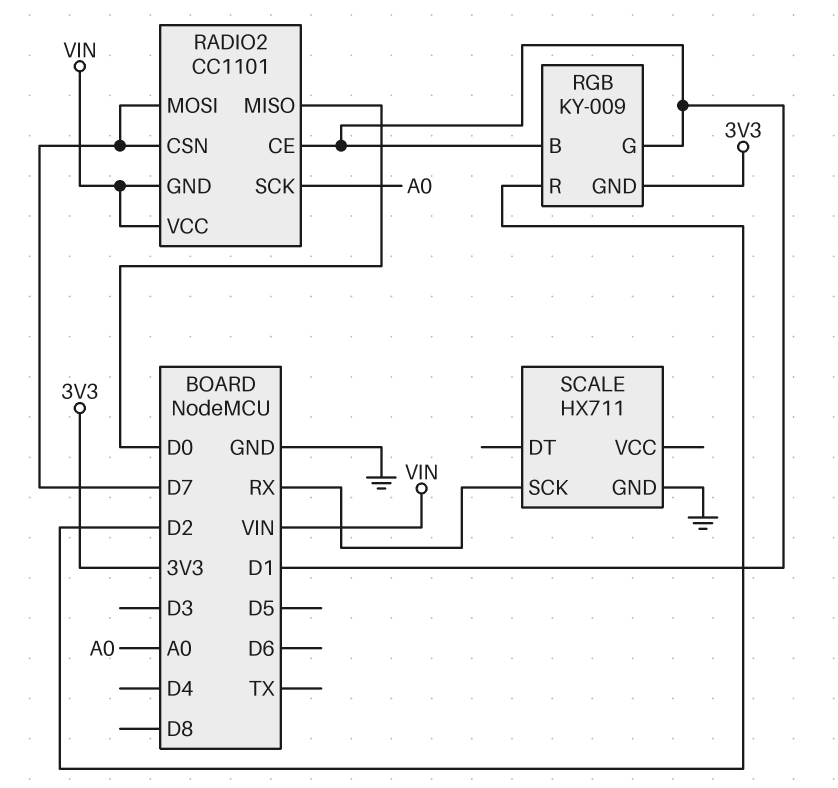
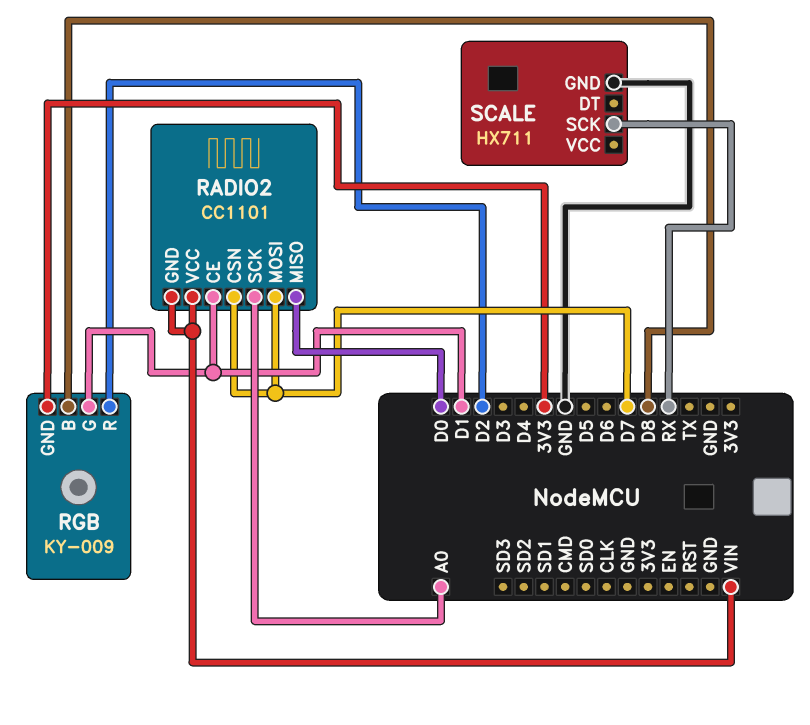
RGB pin B: D1 -> D8

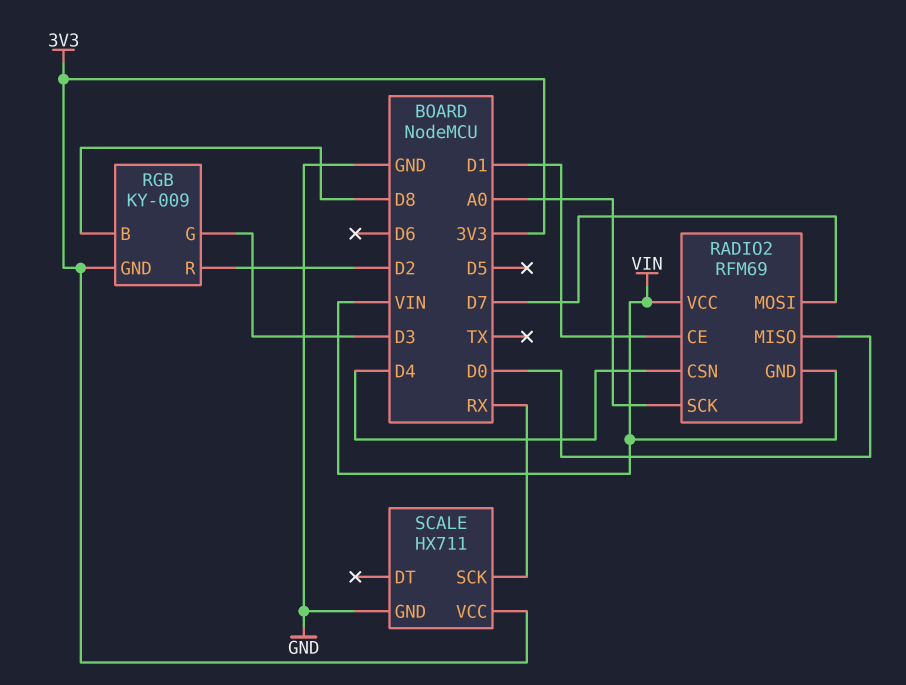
RADIO2: CC1101 -> RFM69
RADIO2 pin CSN: D7 -> D4
RGB pin G: D1 -> D3
SCALE pin VCC: none -> 3V3

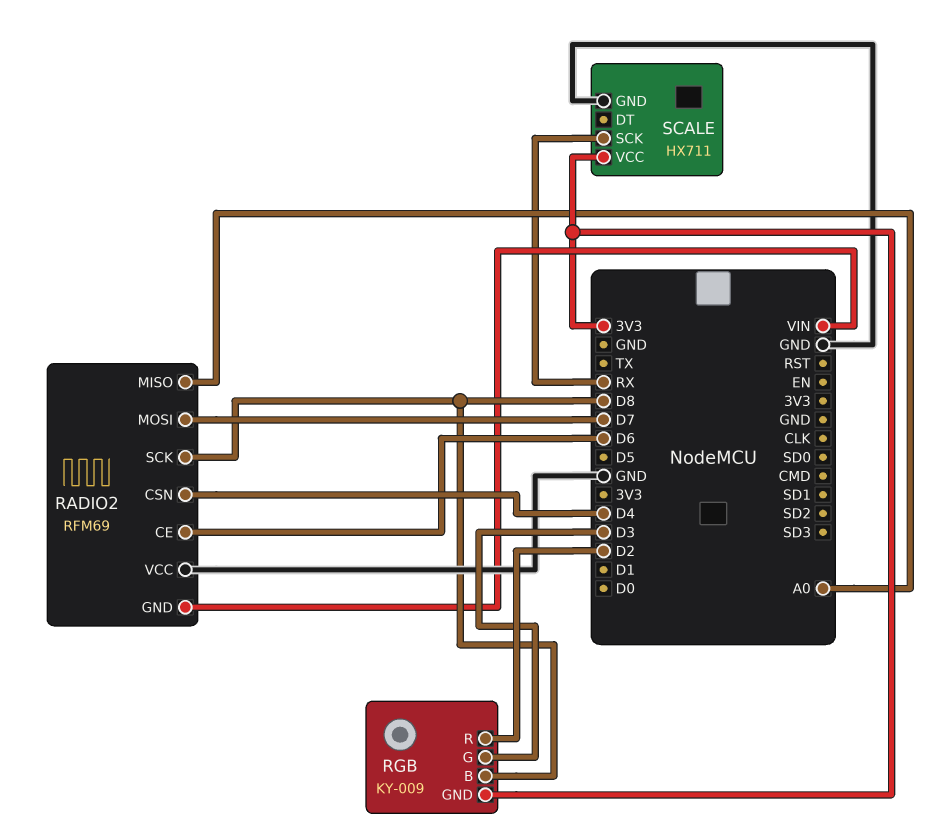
RADIO2 pin CE: D1 -> D6
RADIO2 pin MISO: D0 -> A0
RADIO2 pin SCK: A0 -> D8
RADIO2 pin VCC: VIN -> GND

